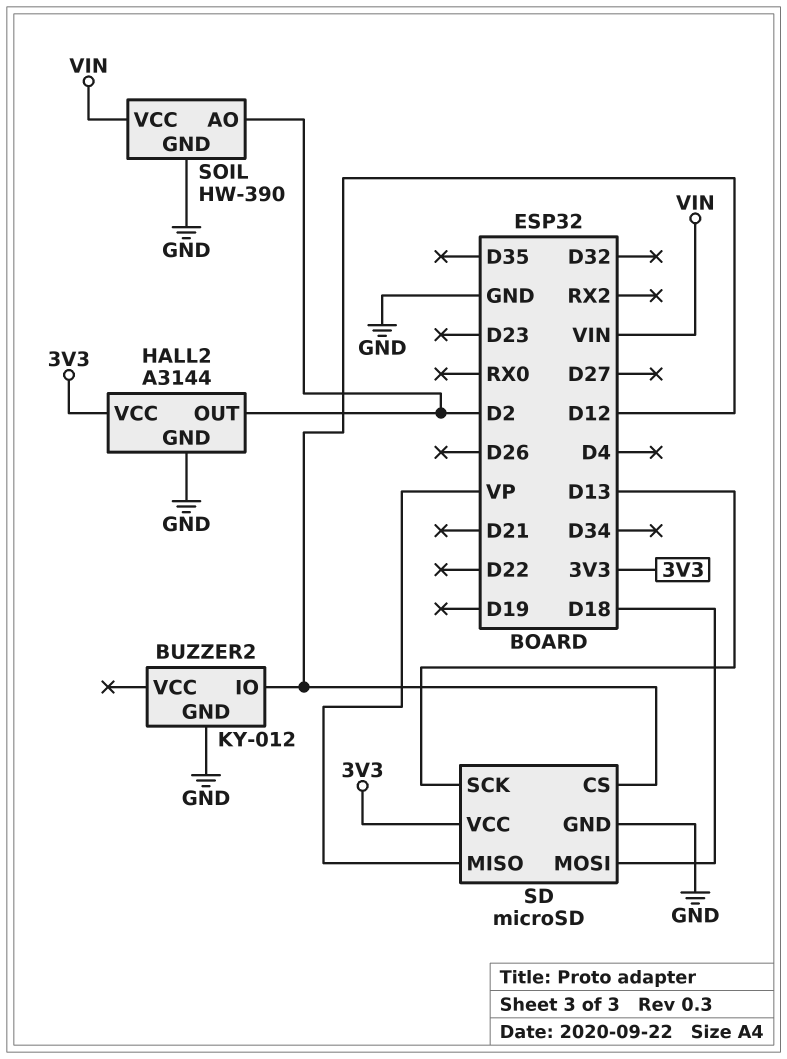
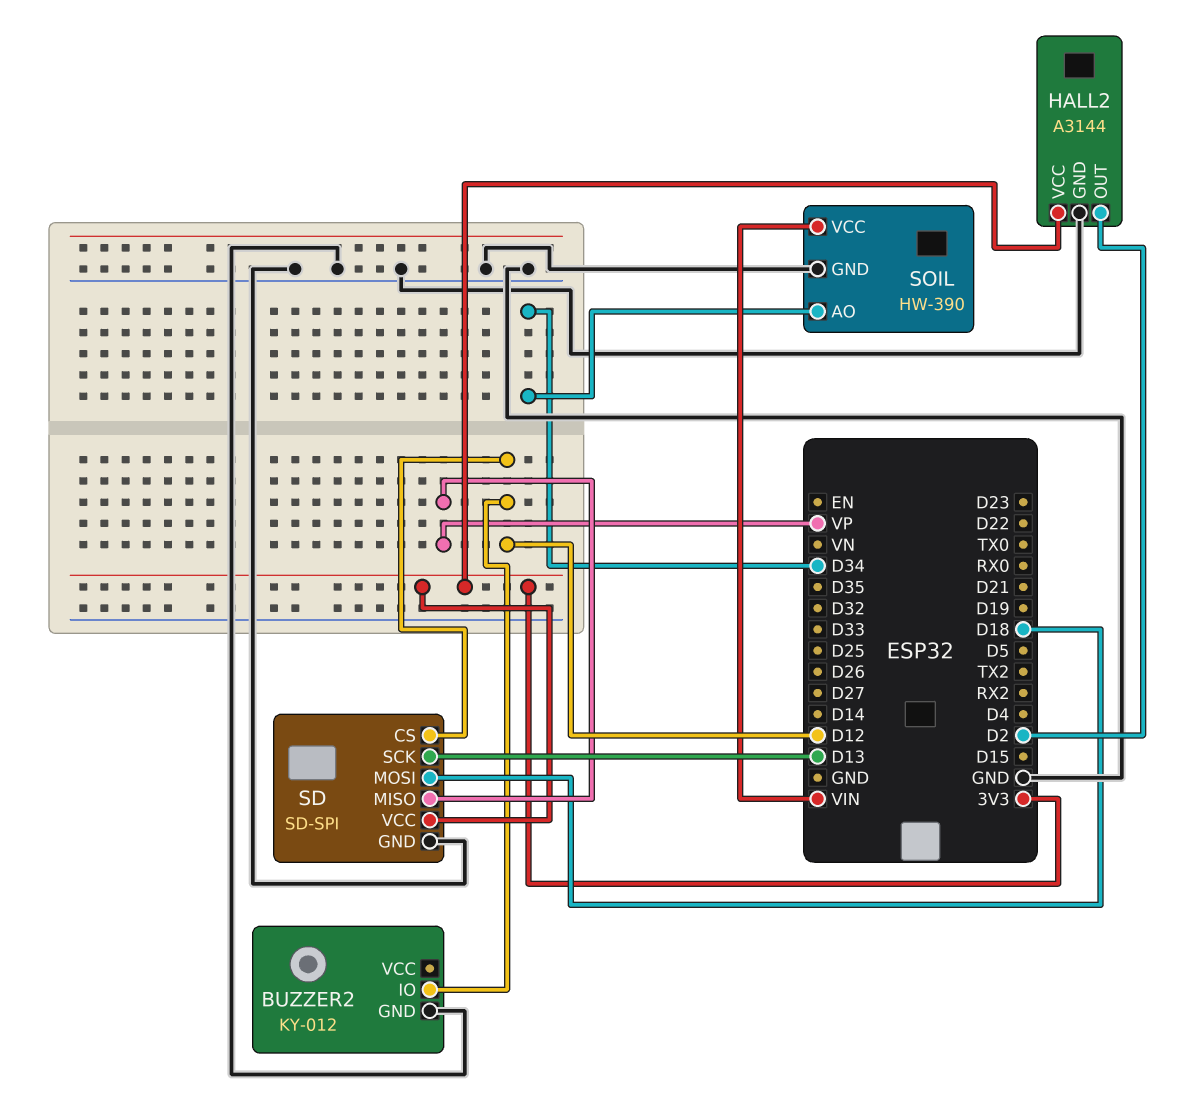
SD: microSD -> SD-SPI
SOIL pin AO: D2 -> D34

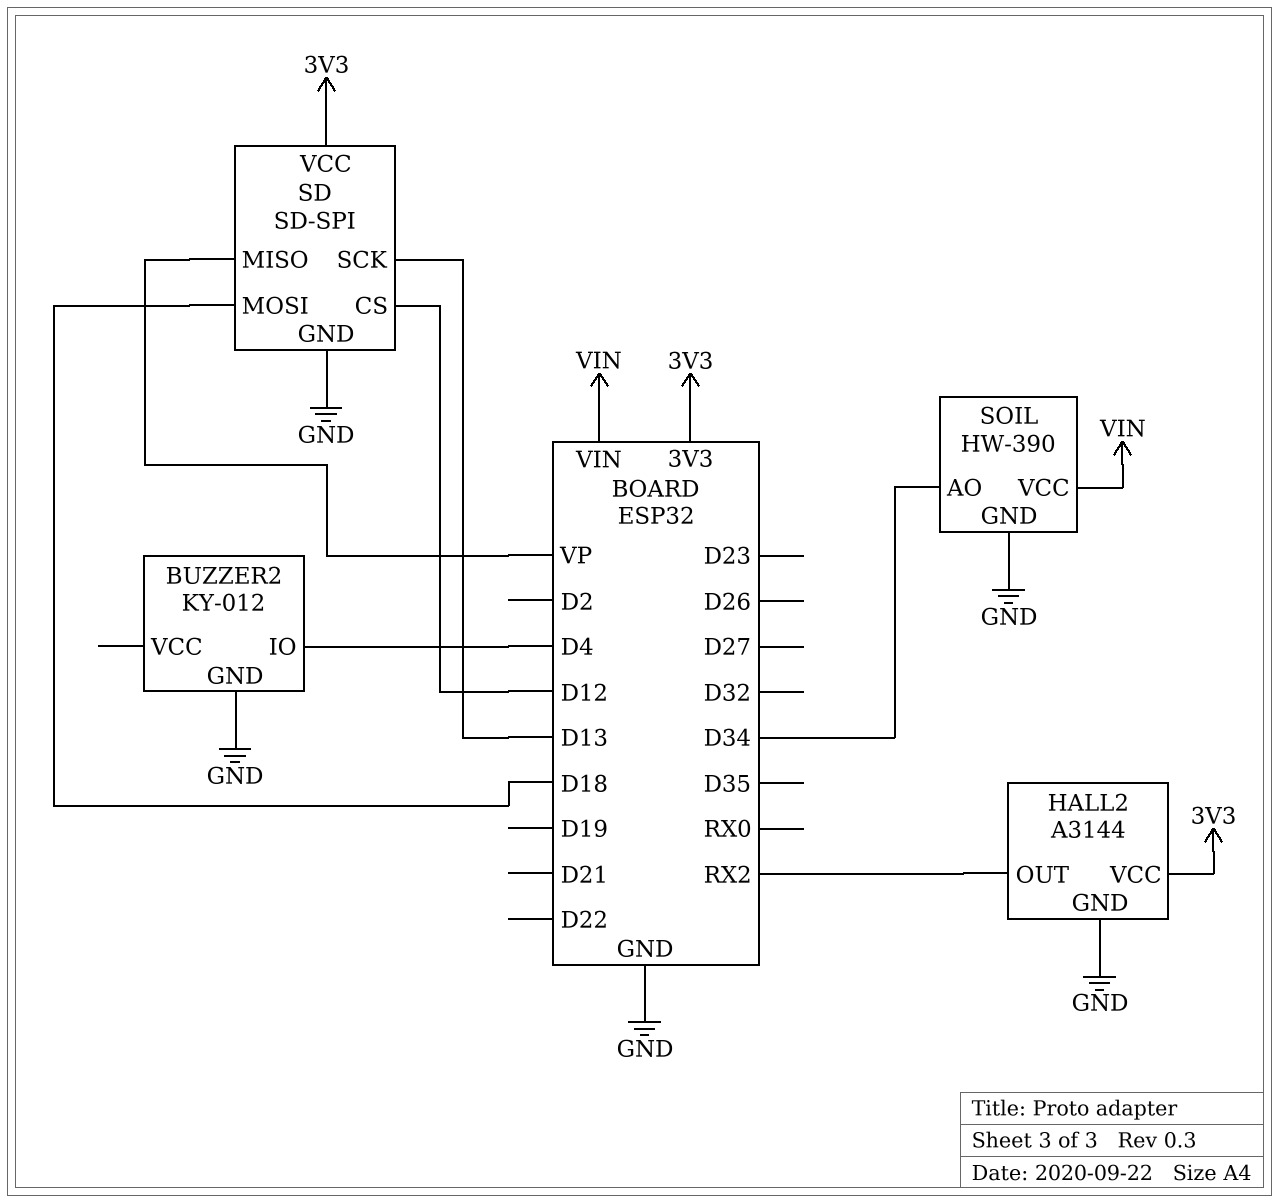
BUZZER2 pin IO: D12 -> D4
HALL2 pin OUT: D2 -> RX2

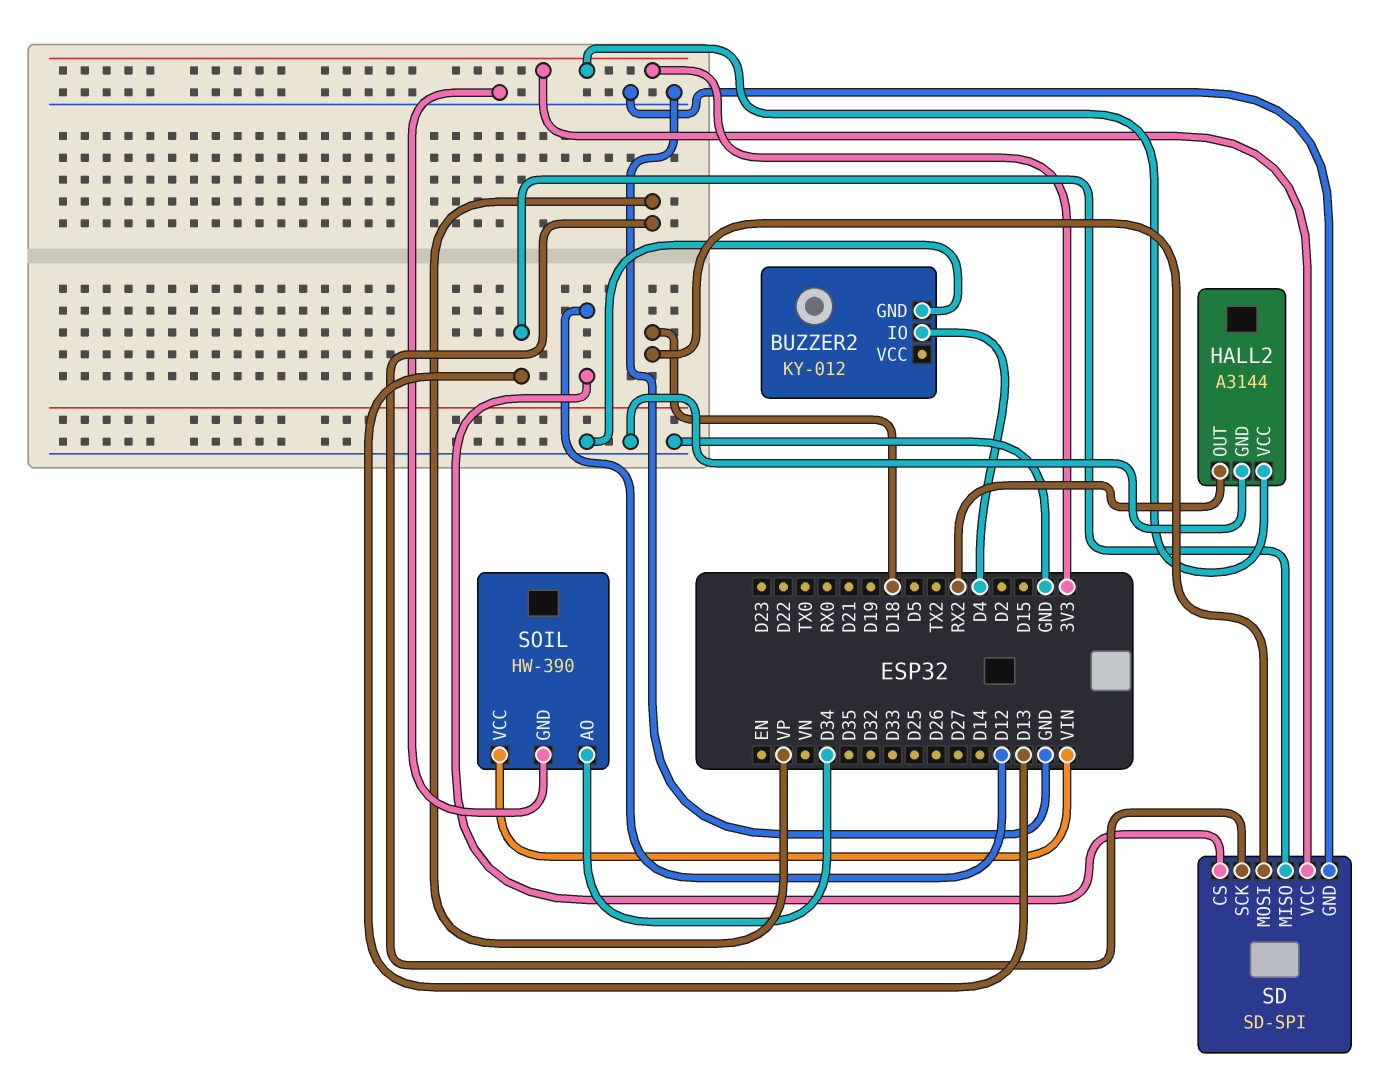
SD pin MISO: VP -> D13
SD pin SCK: D13 -> VP

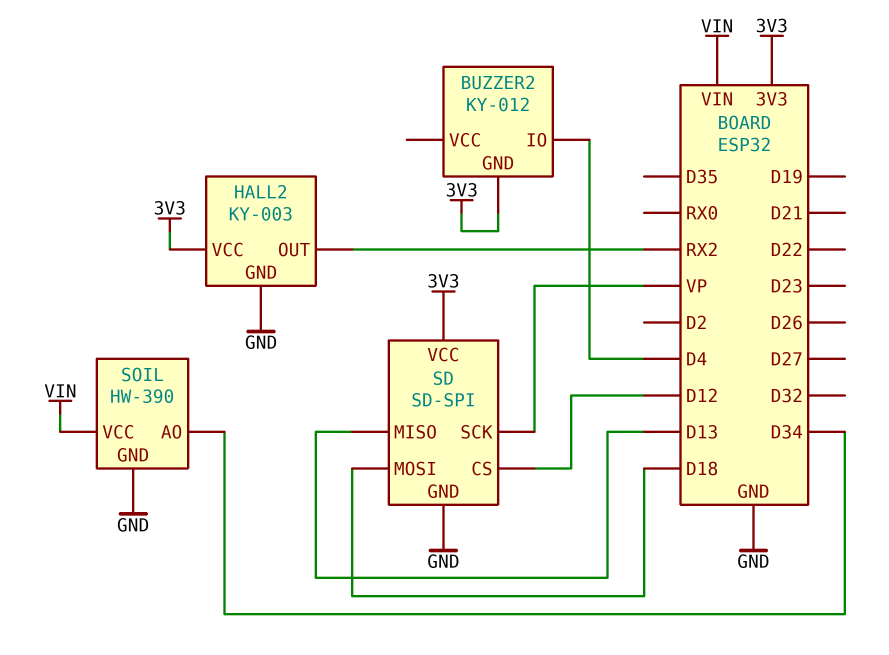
BUZZER2 pin GND: GND -> 3V3
HALL2: A3144 -> KY-003

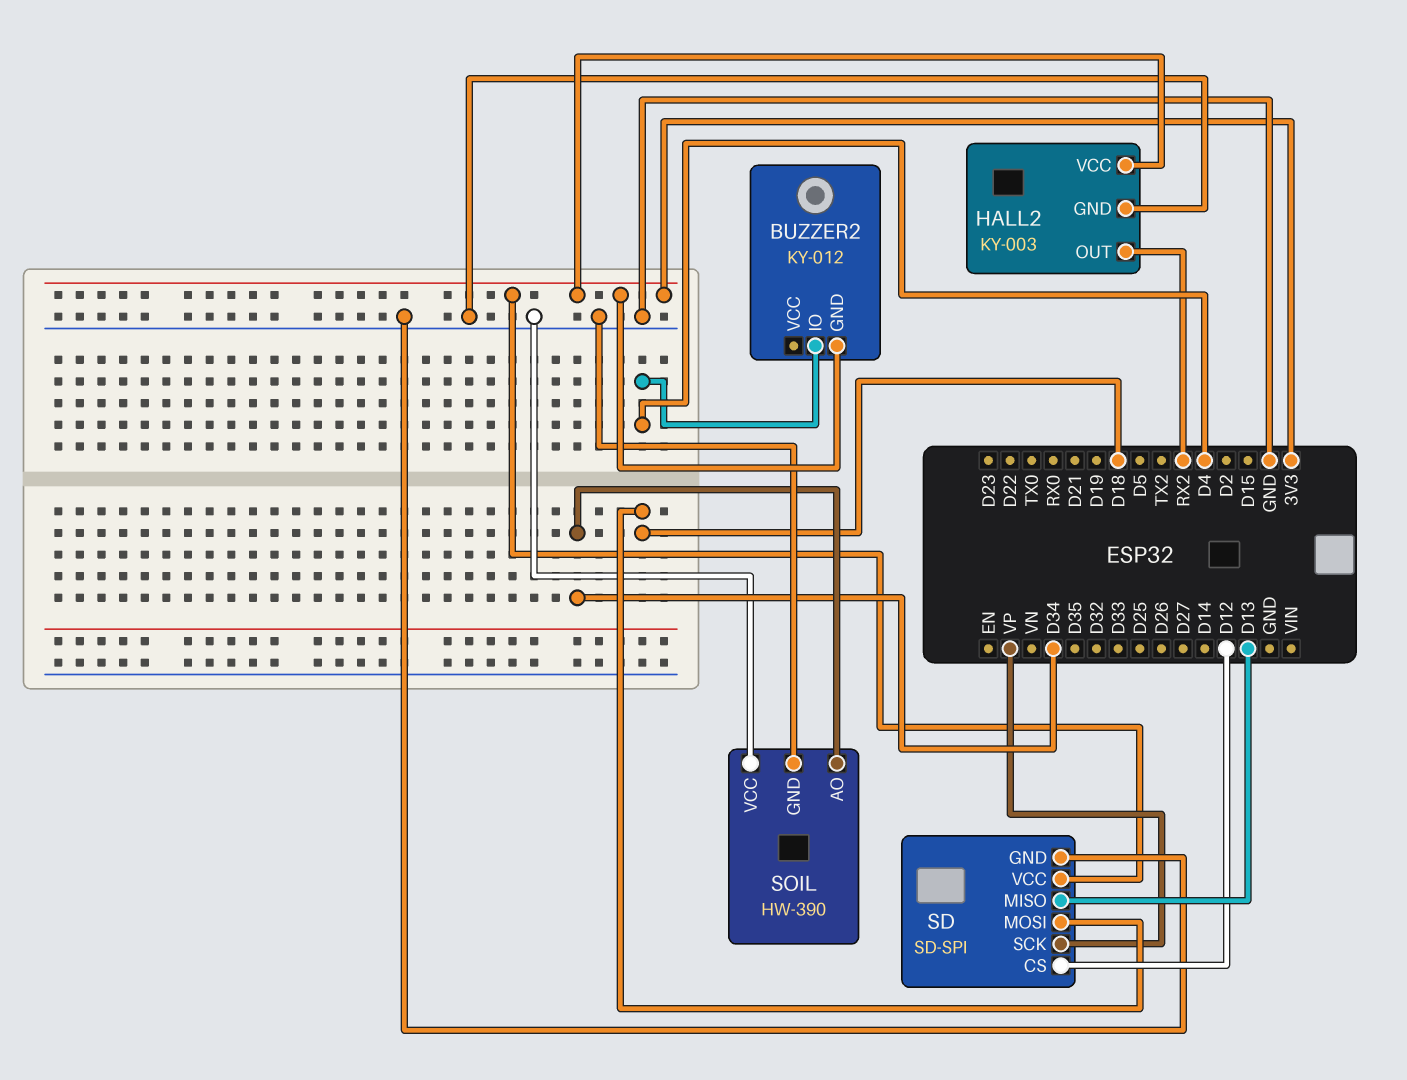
SOIL pin VCC: VIN -> GND

